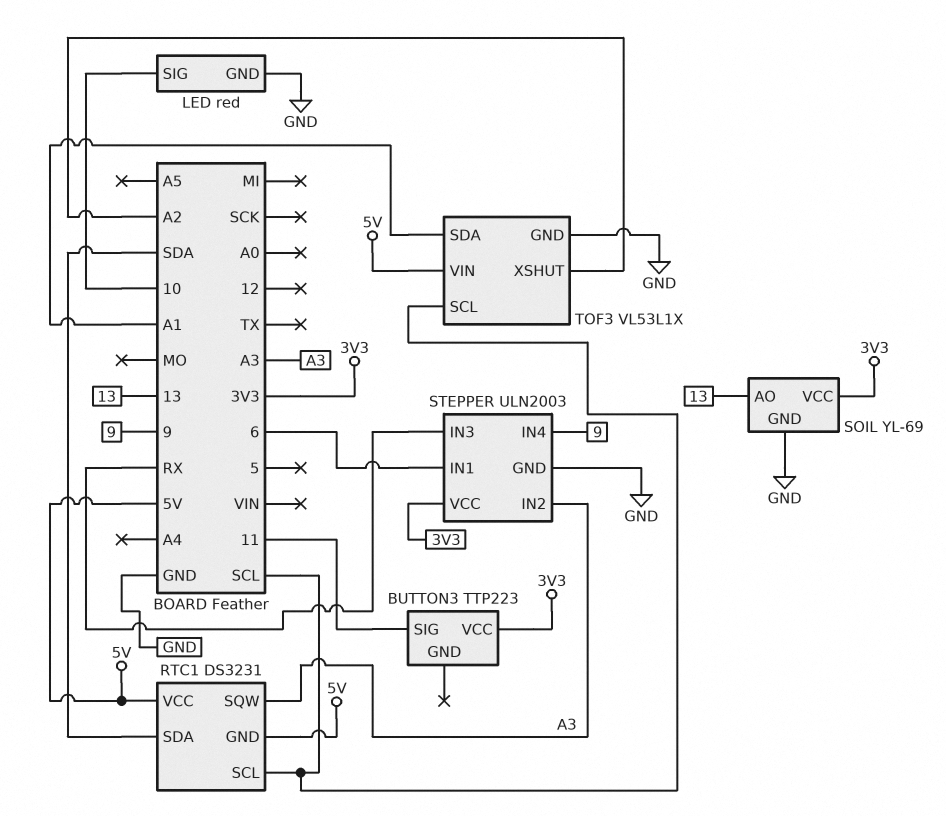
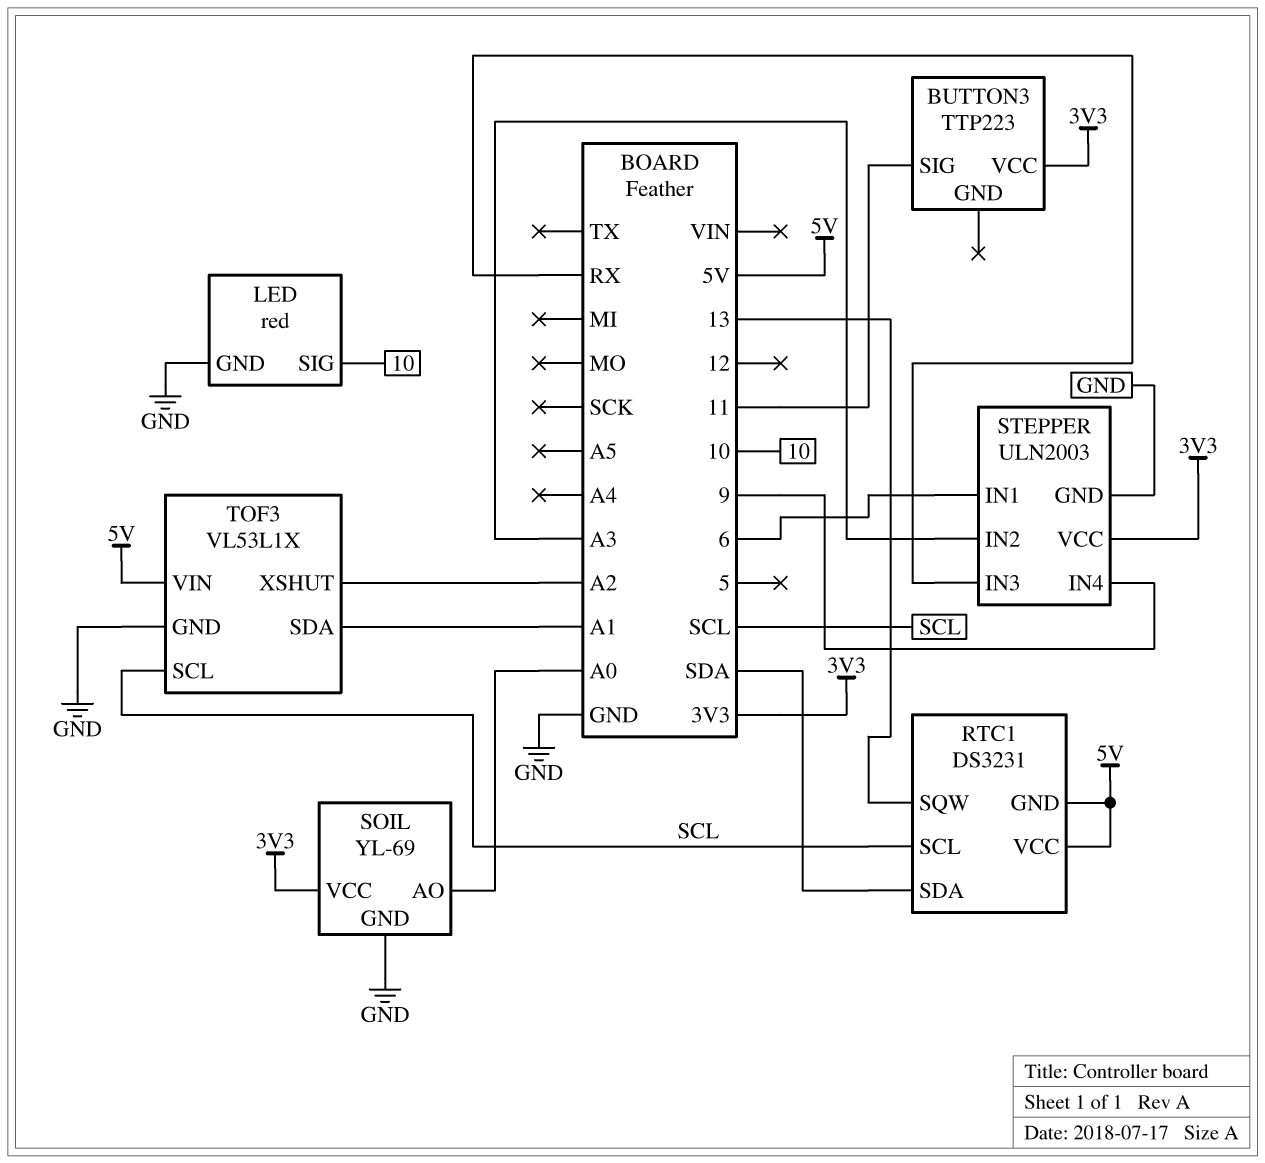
RTC1 pin SQW: A3 -> 13
SOIL pin AO: 13 -> A0

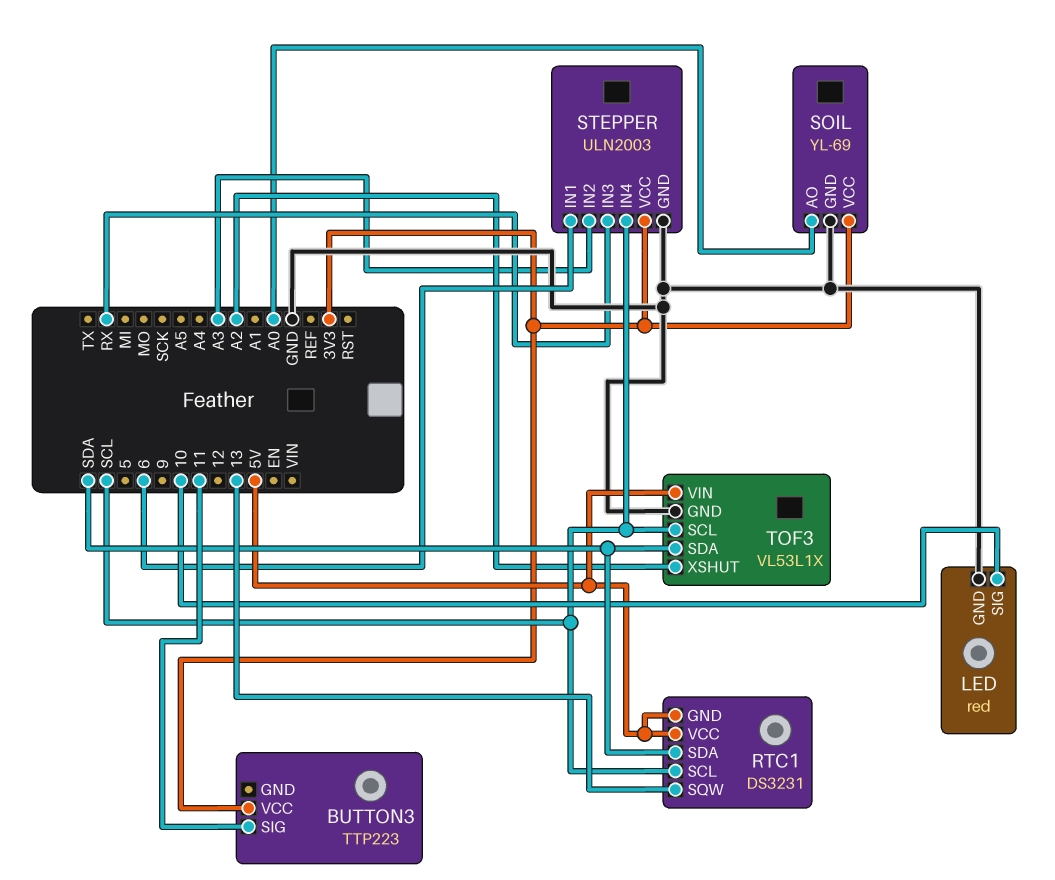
STEPPER pin IN4: 9 -> SCL
TOF3 pin SDA: A1 -> SDA

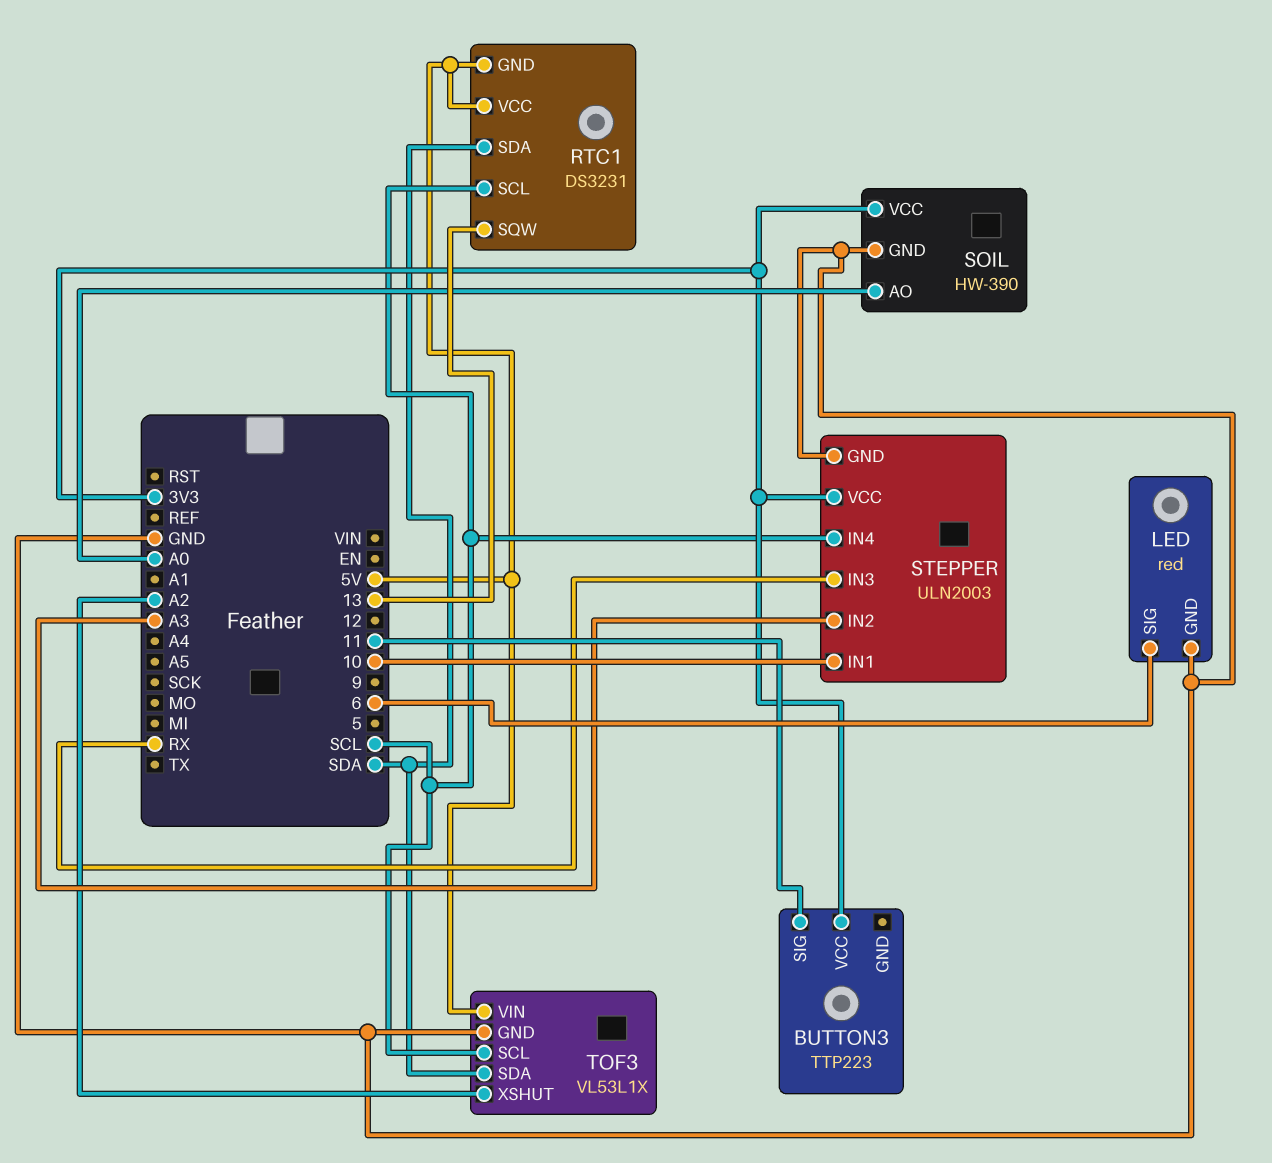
LED pin SIG: 10 -> 6
SOIL: YL-69 -> HW-390
STEPPER pin IN1: 6 -> 10

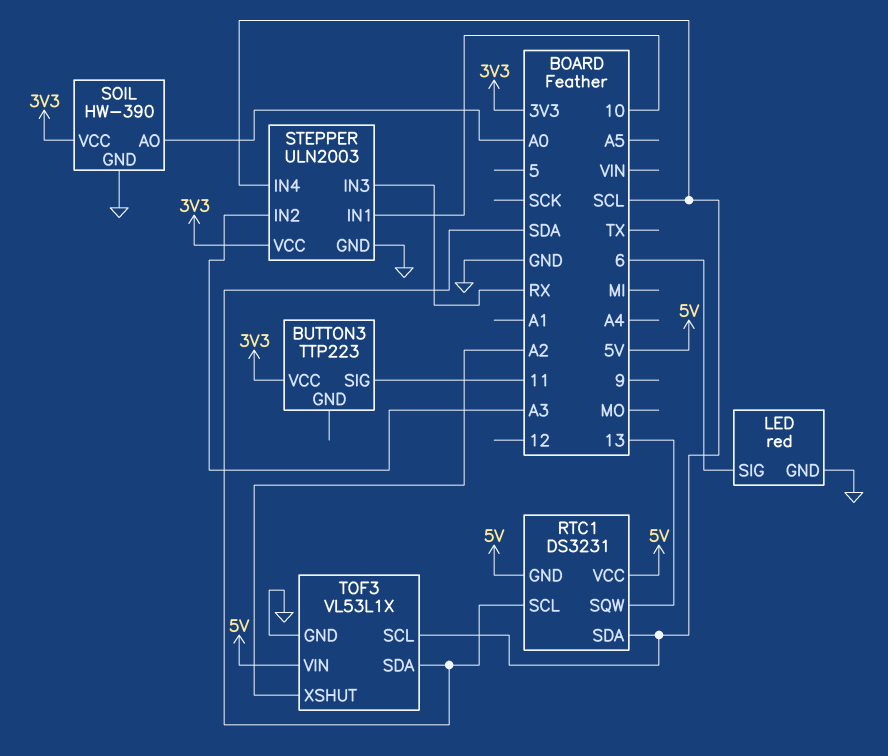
RTC1 pin SCL: SCL -> SDA
RTC1 pin SDA: SDA -> SCL

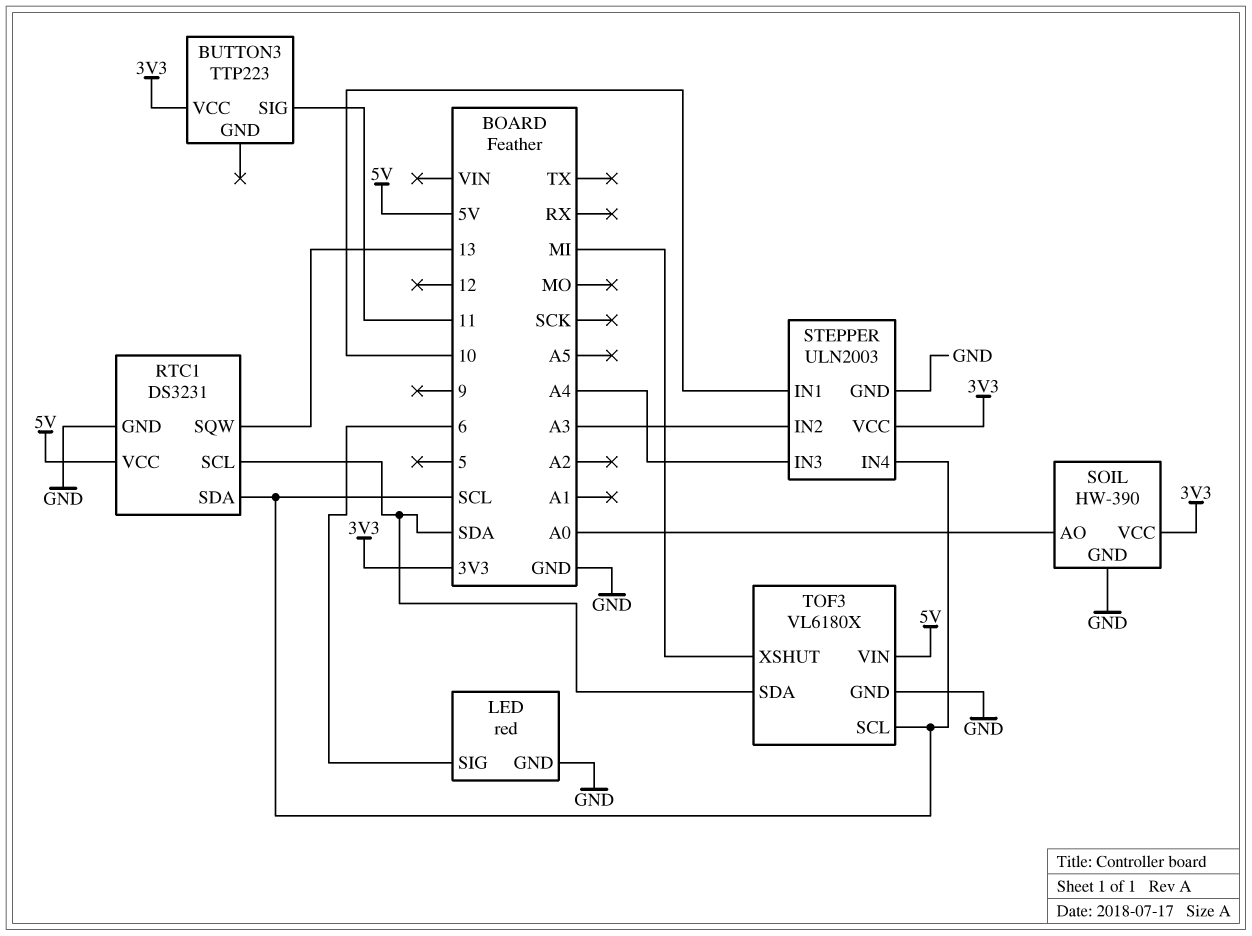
RTC1 pin GND: 5V -> GND
STEPPER pin IN3: RX -> A4
TOF3: VL53L1X -> VL6180X
TOF3 pin XSHUT: A2 -> MI

